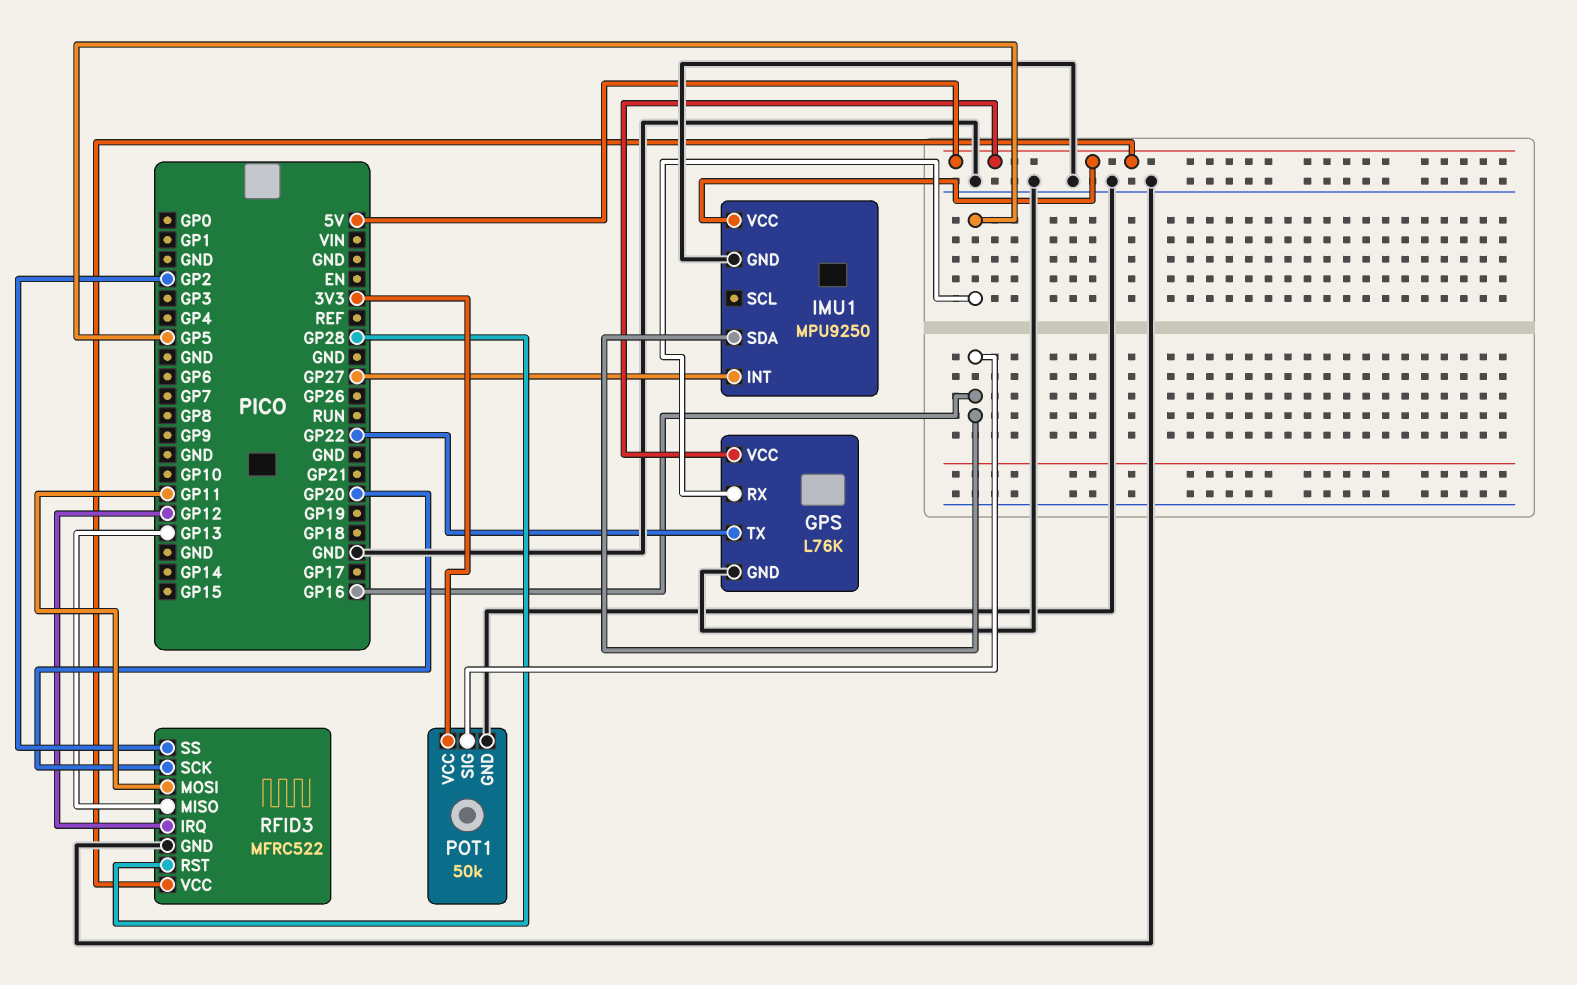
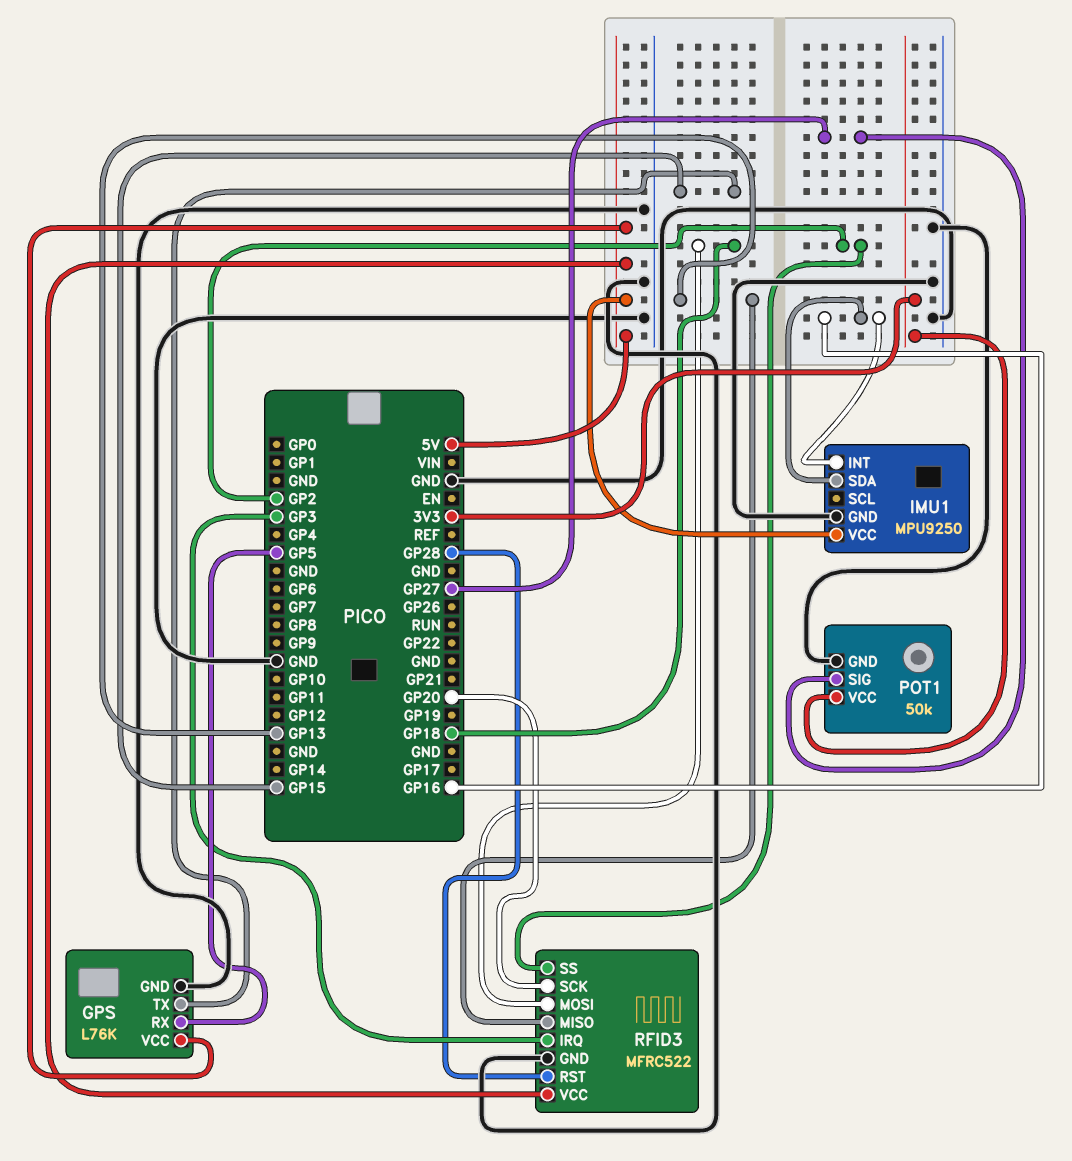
GPS pin TX: GP22 -> GP15
IMU1 pin INT: GP27 -> GP16
POT1 pin SIG: GP16 -> GP27
RFID3 pin IRQ: GP12 -> GP3
RFID3 pin MOSI: GP11 -> GP18

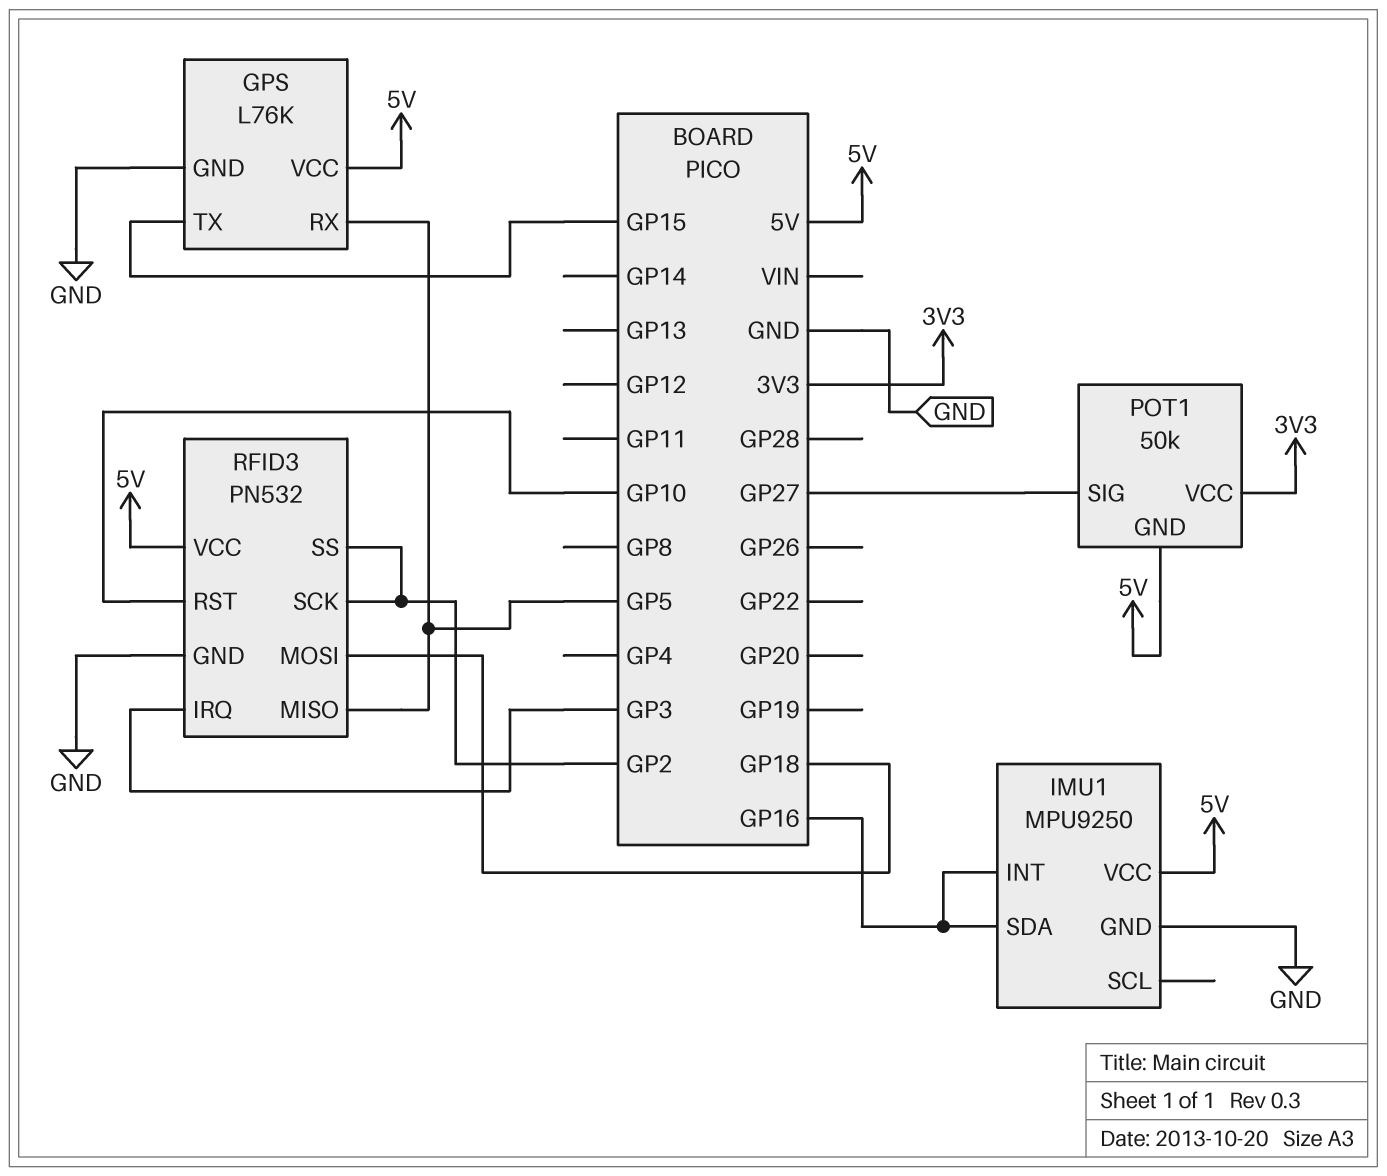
POT1 pin GND: GND -> 5V
RFID3: MFRC522 -> PN532
RFID3 pin MISO: GP13 -> GP5
RFID3 pin RST: GP28 -> GP10
RFID3 pin SCK: GP20 -> GP2

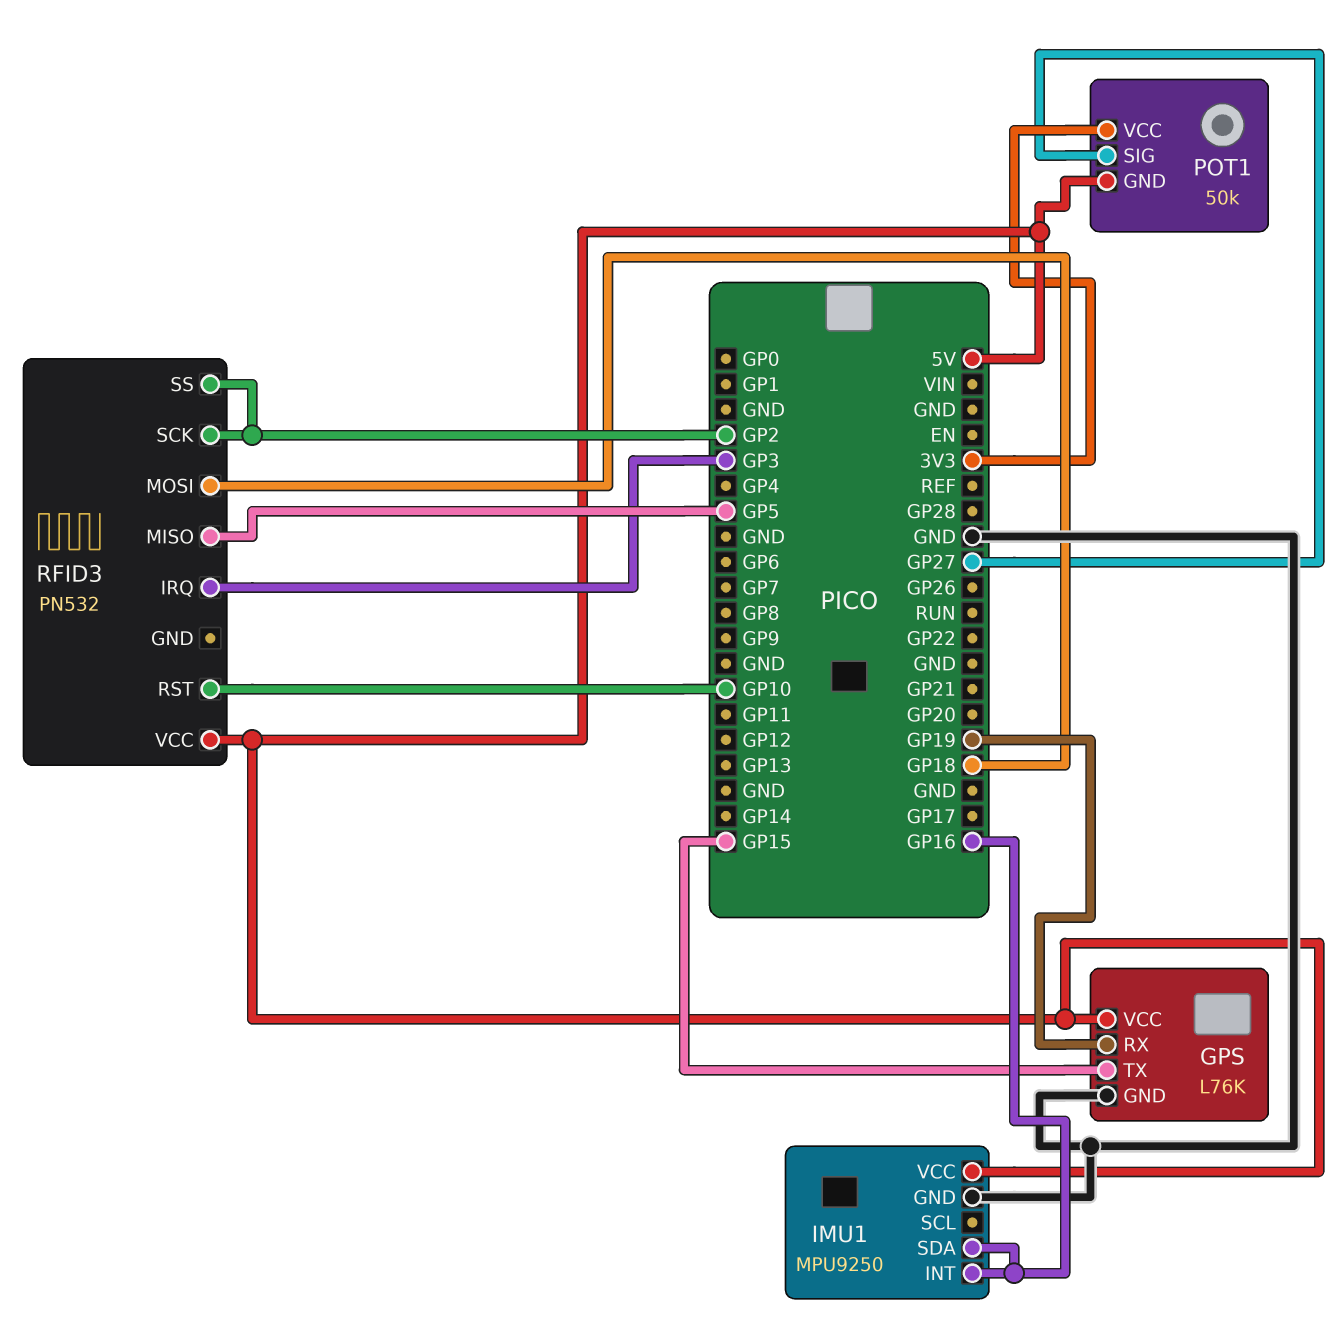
GPS pin RX: GP5 -> GP19
RFID3 pin GND: GND -> none

